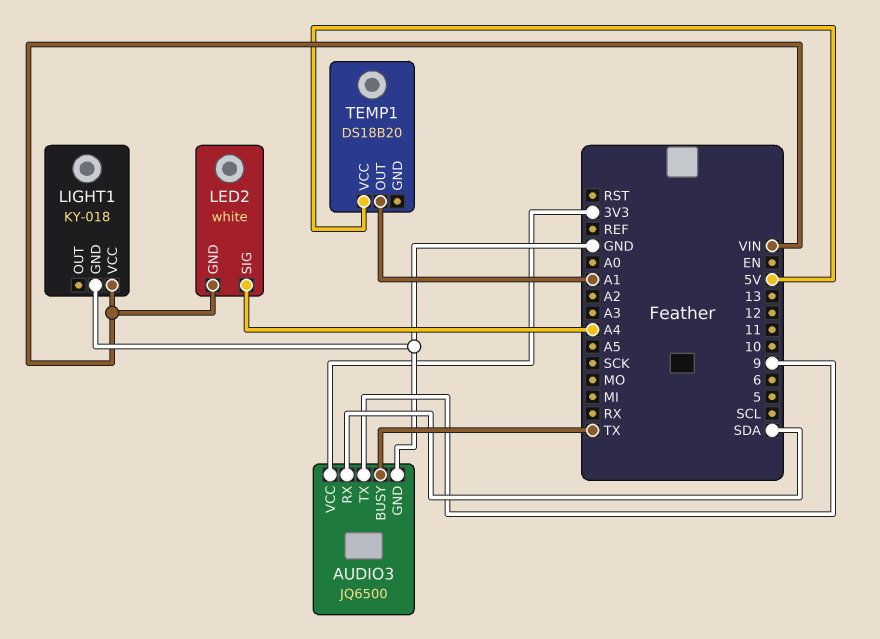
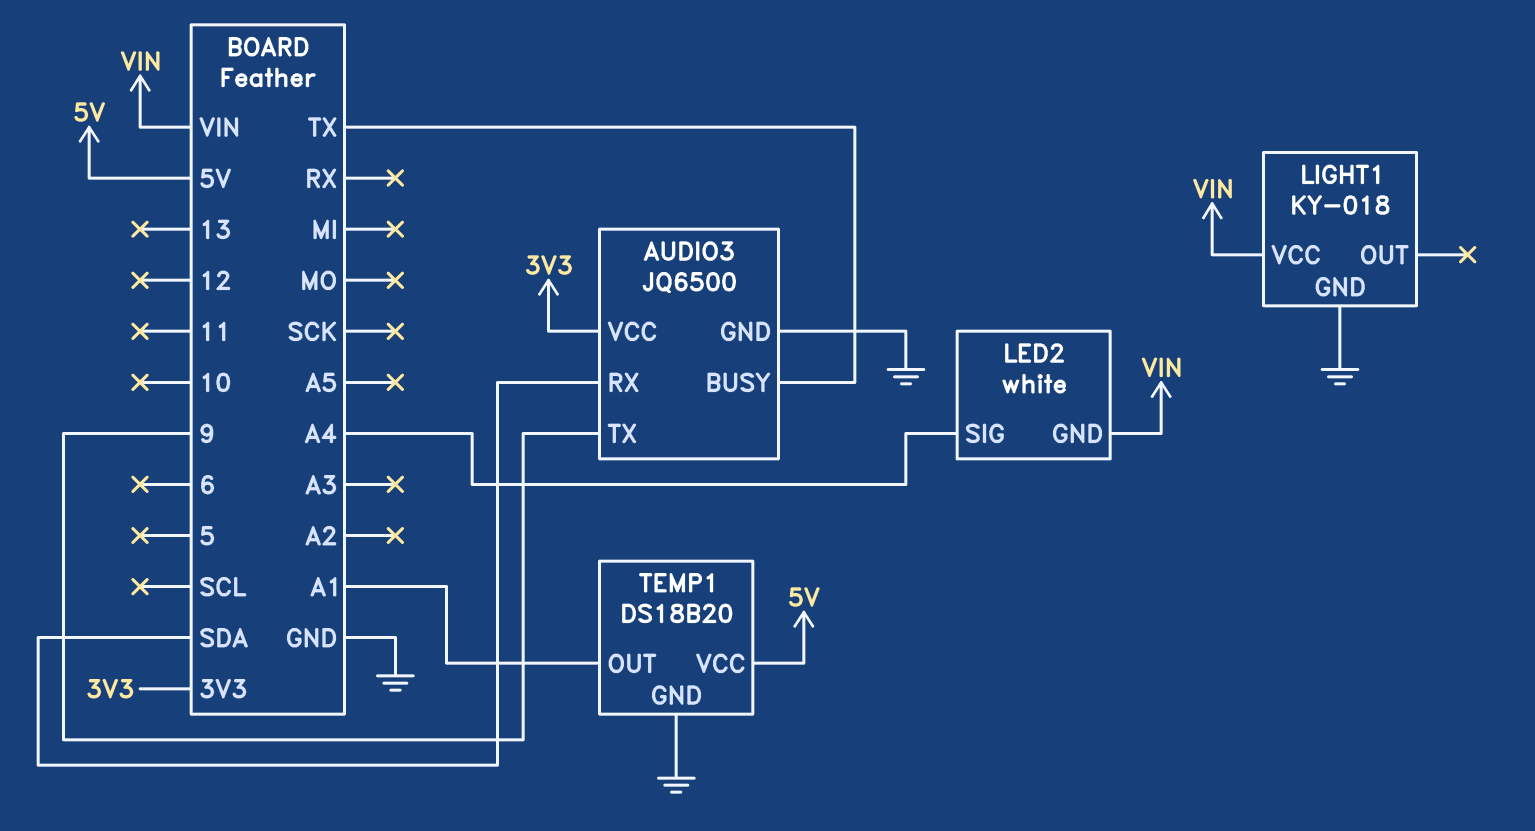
TEMP1 pin GND: none -> GND

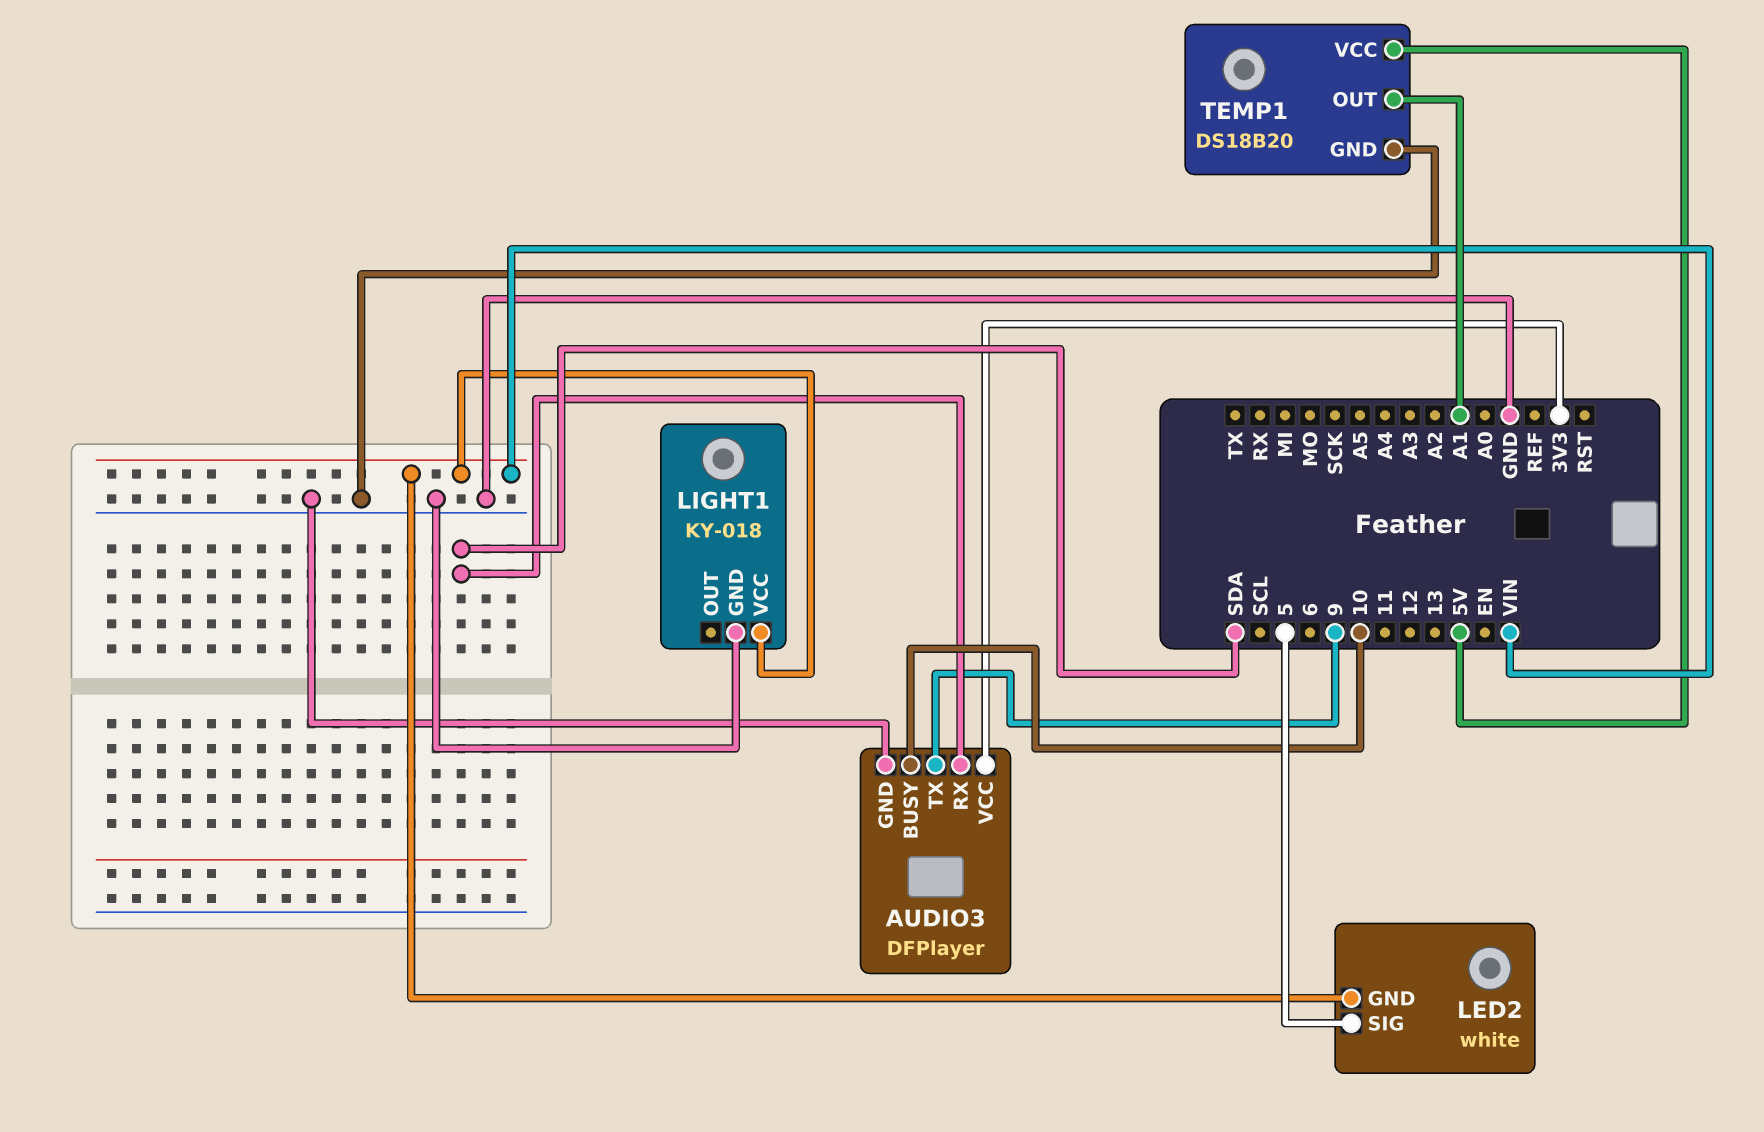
AUDIO3: JQ6500 -> DFPlayer
AUDIO3 pin BUSY: TX -> 10
LED2 pin SIG: A4 -> 5

